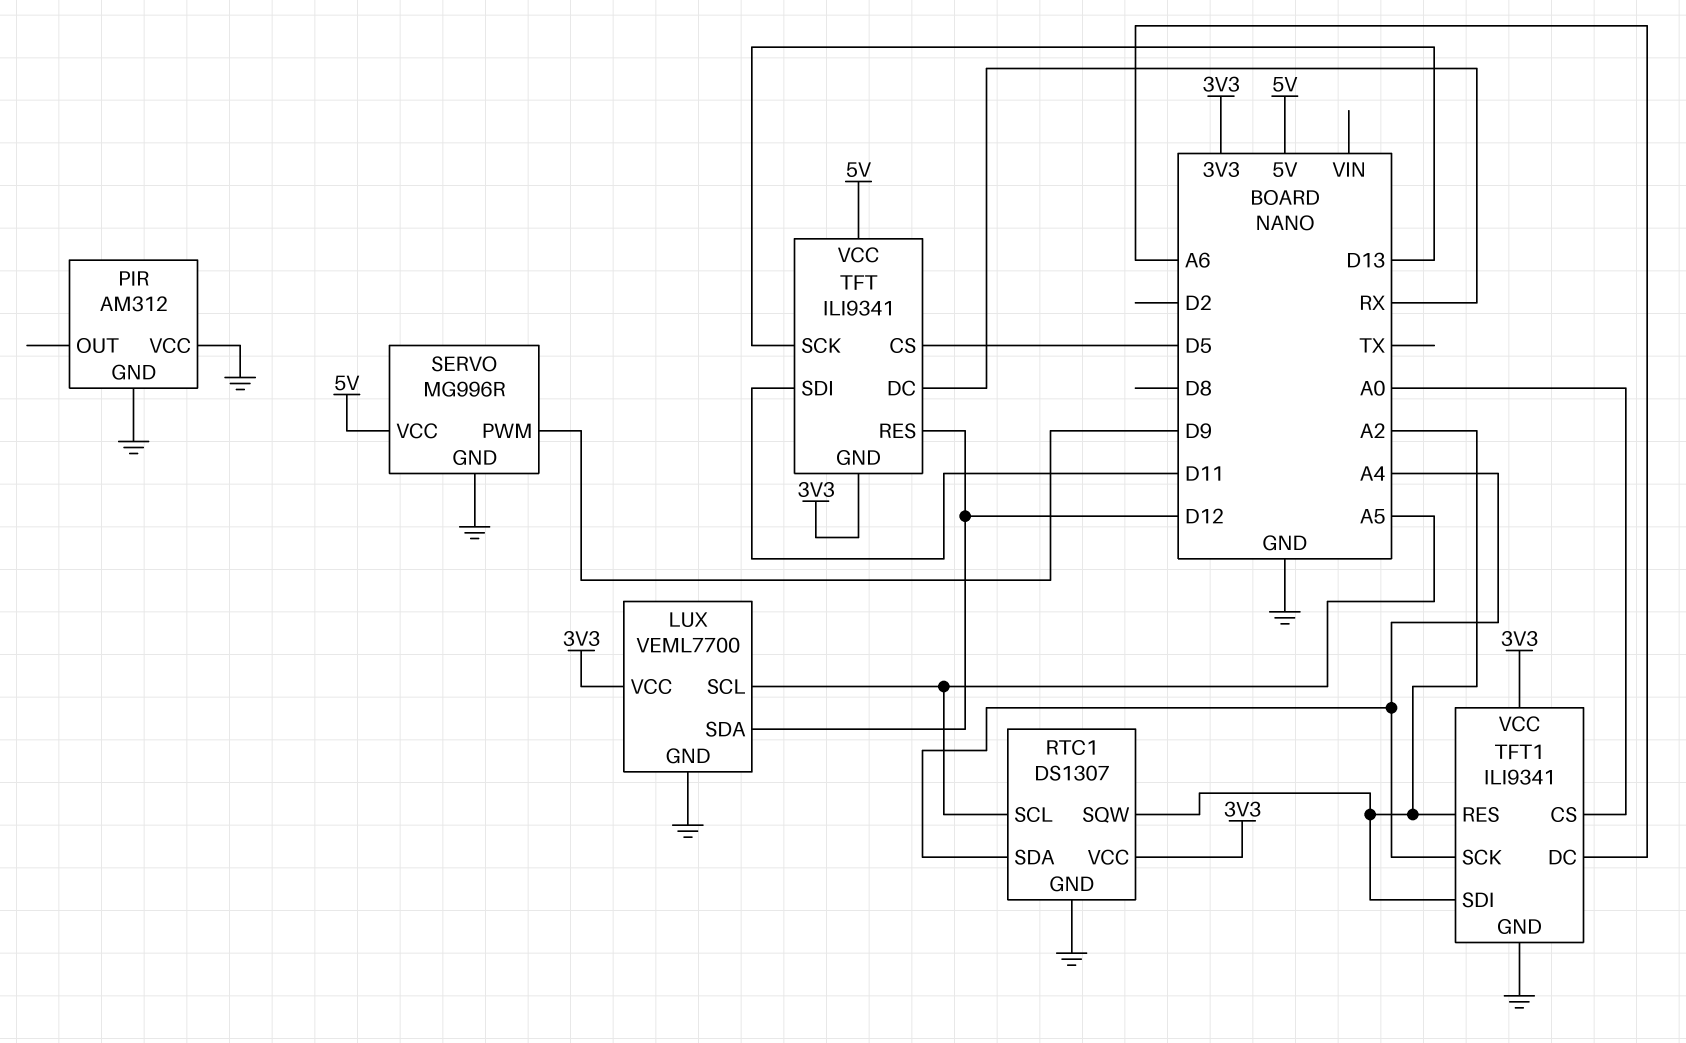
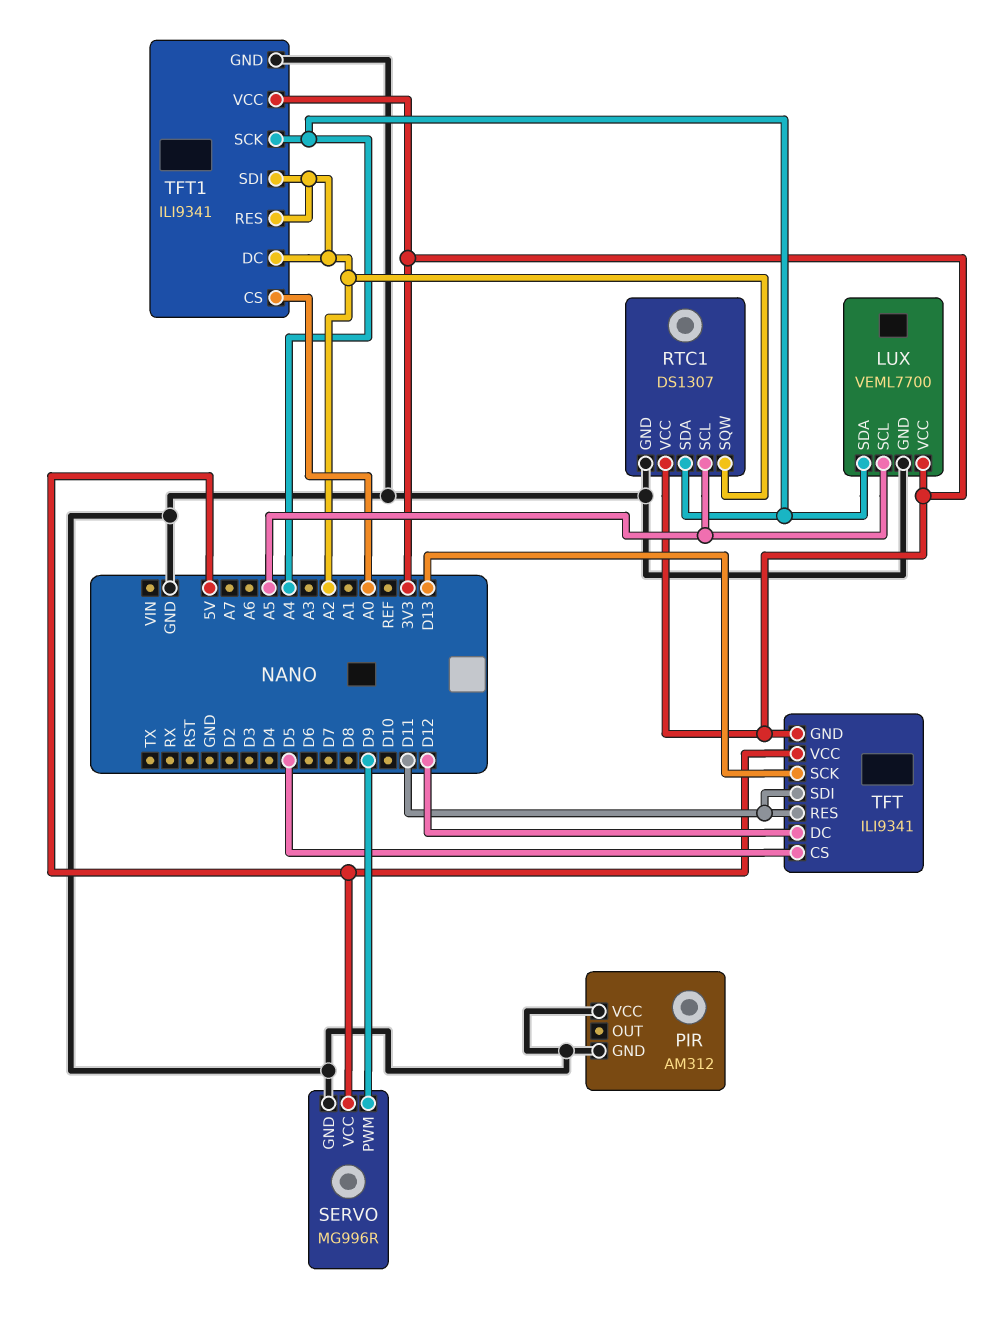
LUX pin SDA: D12 -> A4
TFT pin DC: RX -> D12
TFT pin RES: D12 -> D11
TFT1 pin DC: A6 -> A2

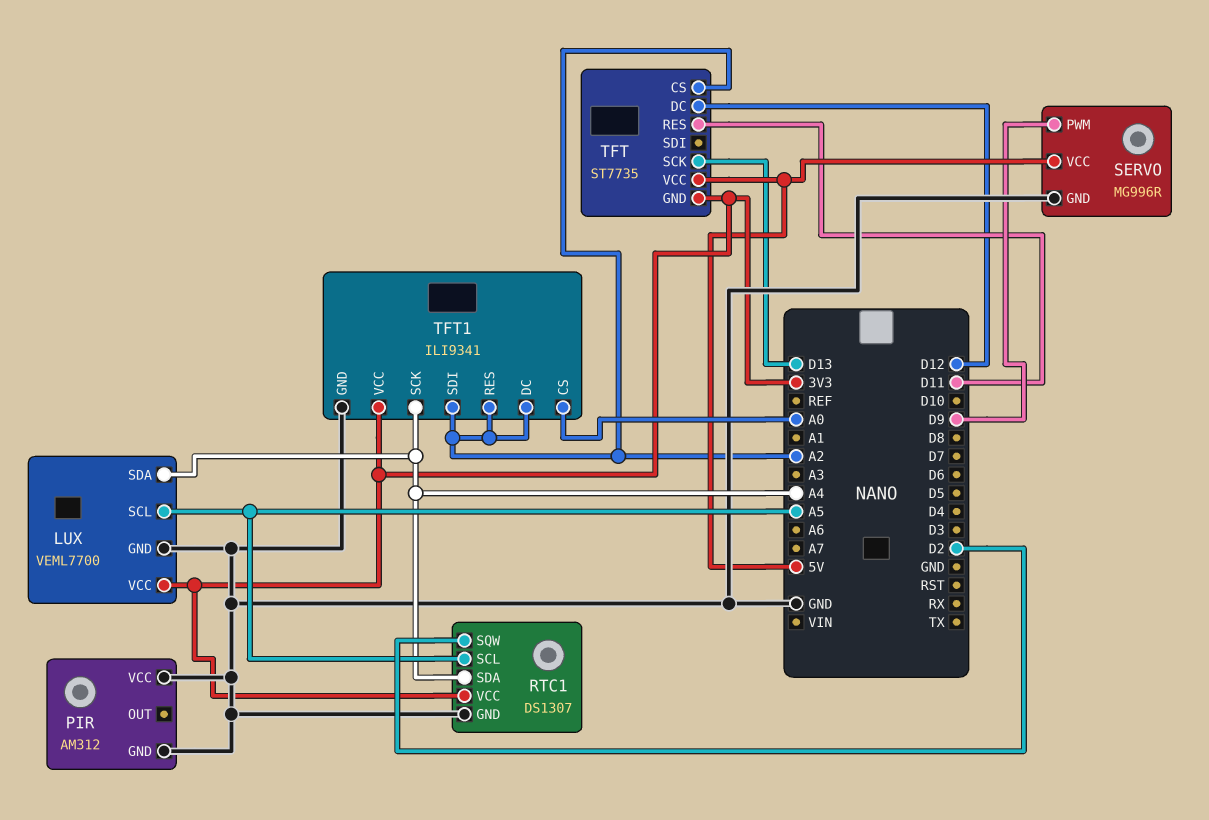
RTC1 pin SQW: A2 -> D2
TFT: ILI9341 -> ST7735
TFT pin CS: D5 -> A2
TFT pin SDI: D11 -> none

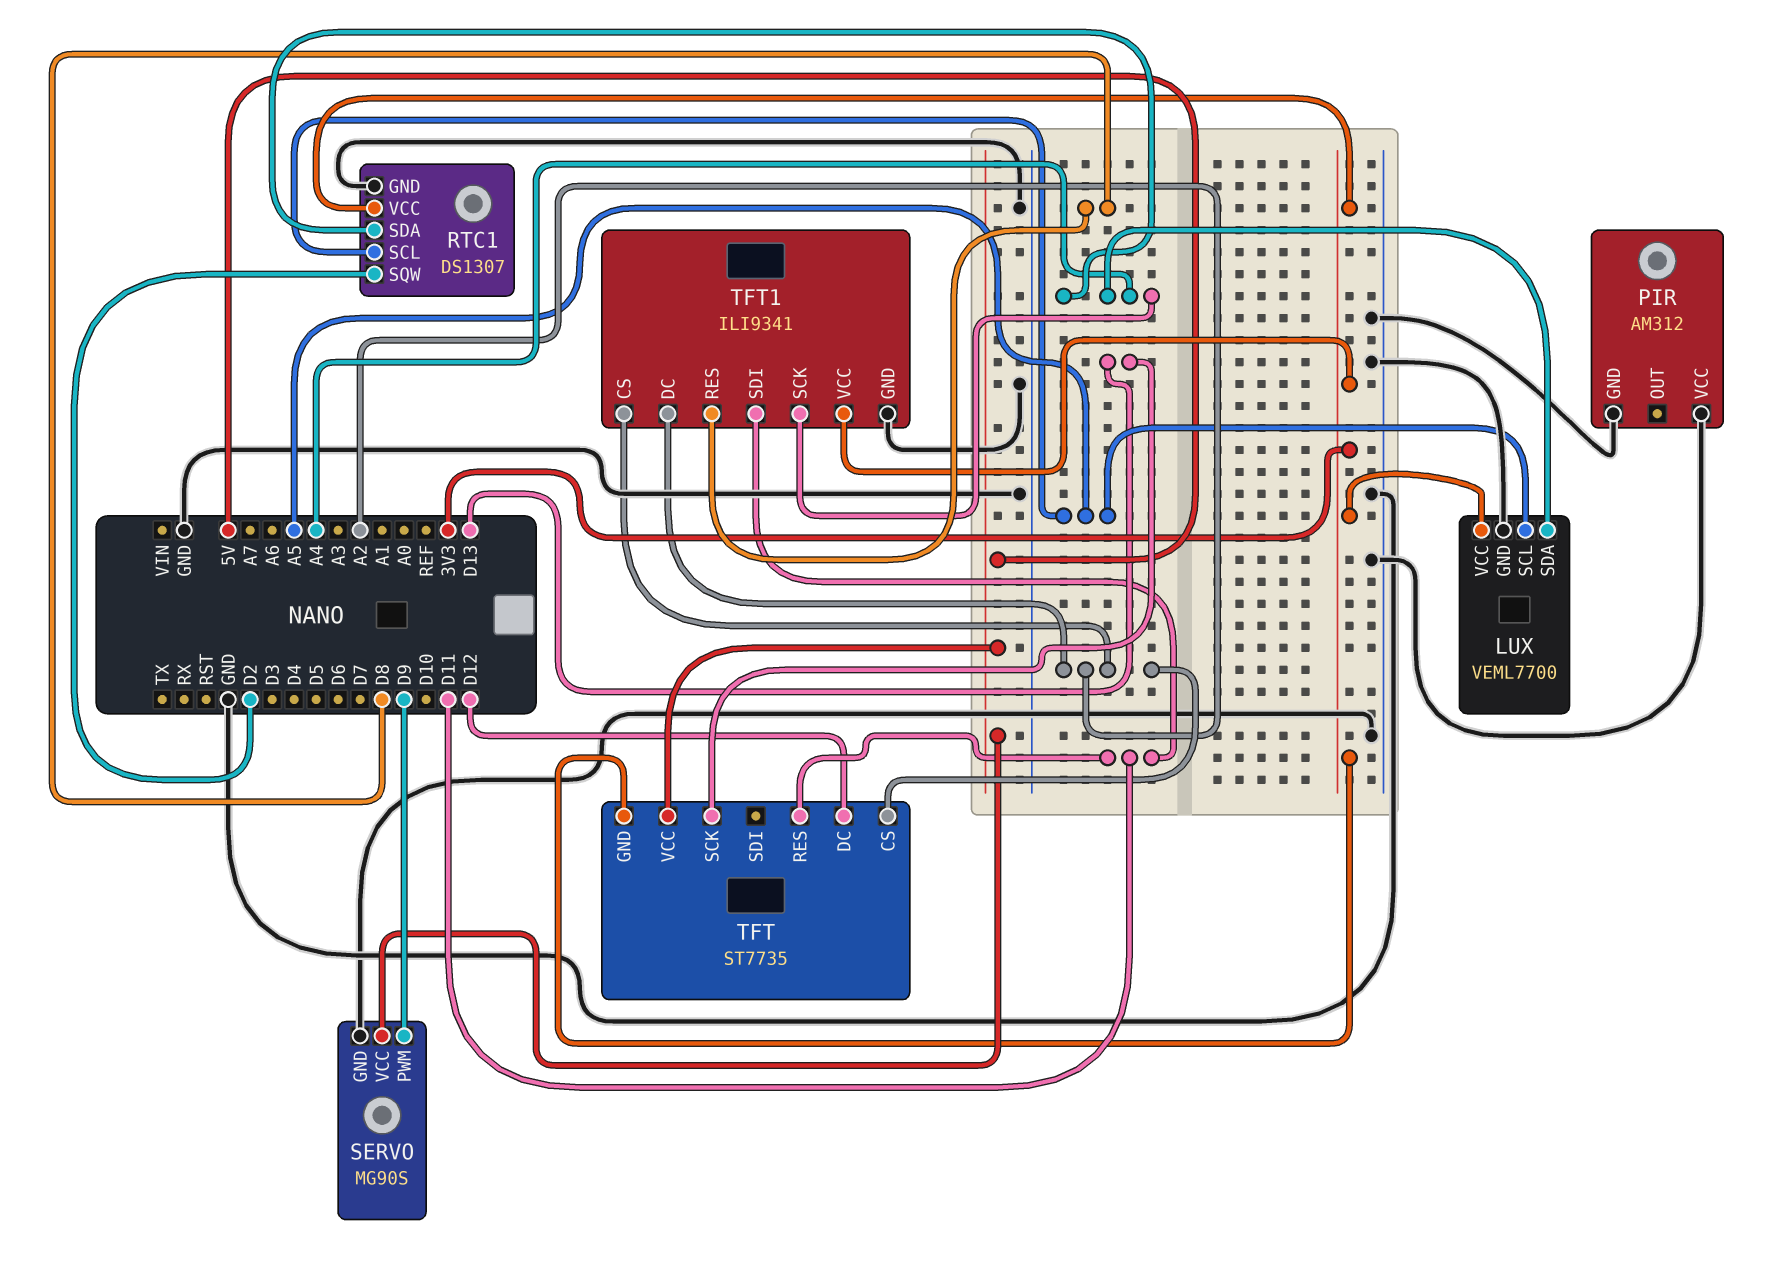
SERVO: MG996R -> MG90S
TFT1 pin CS: A0 -> A2
TFT1 pin RES: A2 -> D8
TFT1 pin SDI: A2 -> D11

